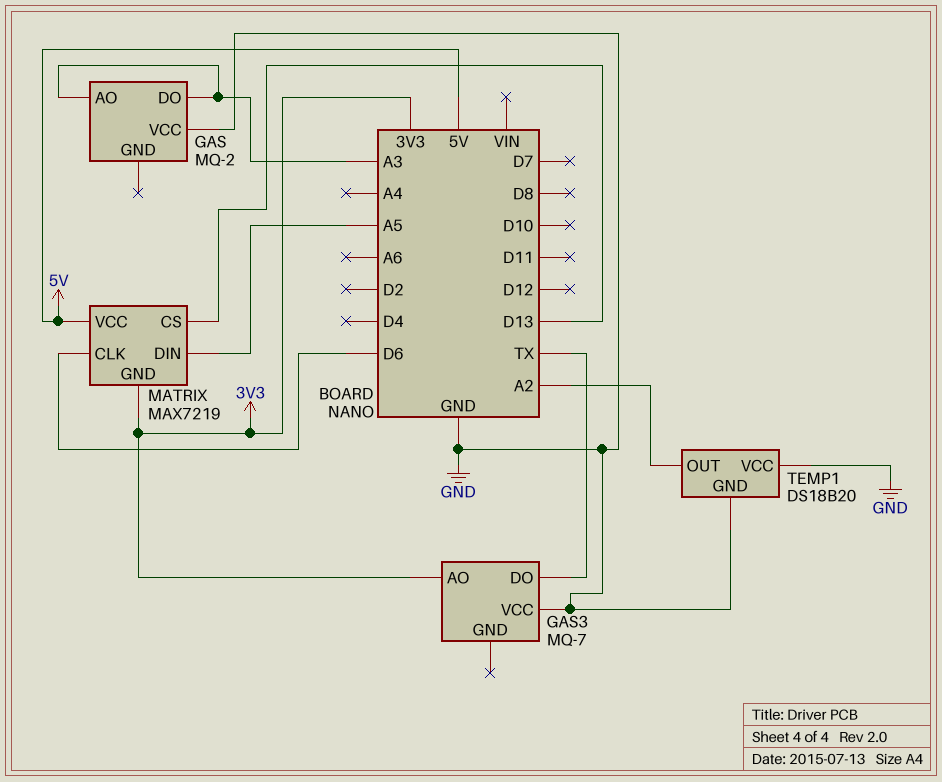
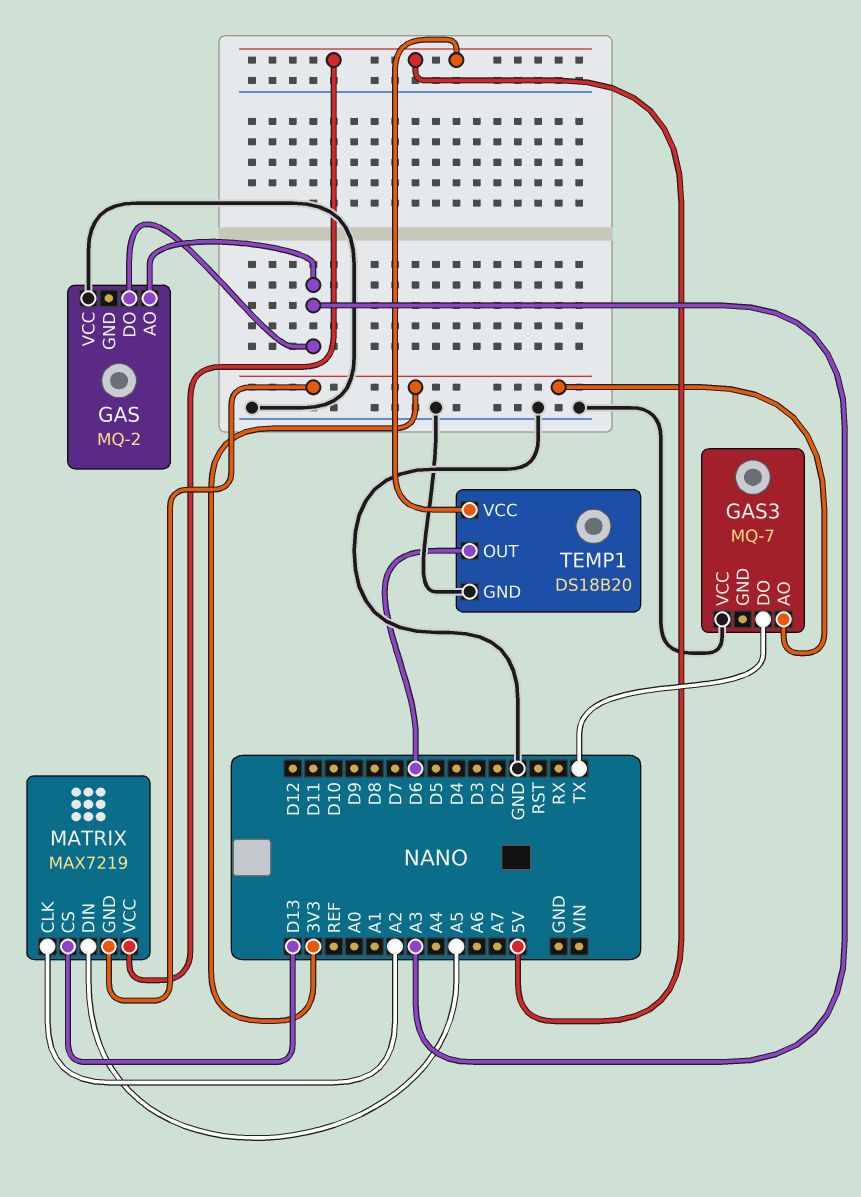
MATRIX pin CLK: D6 -> A2
TEMP1 pin OUT: A2 -> D6
TEMP1 pin VCC: GND -> 5V

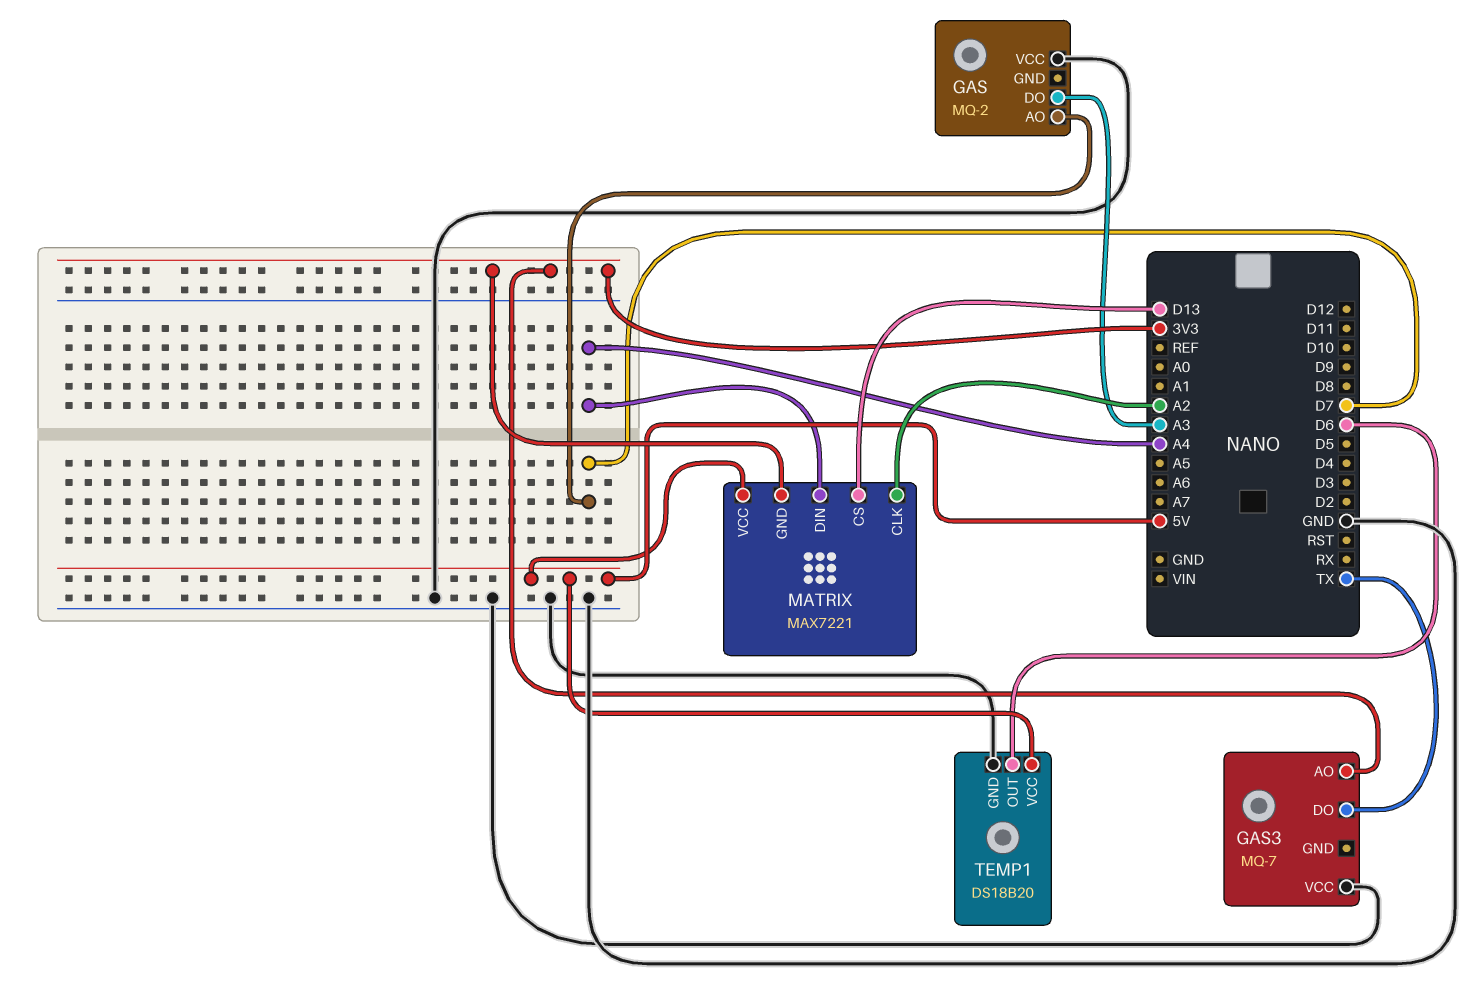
GAS pin AO: A3 -> D7
MATRIX: MAX7219 -> MAX7221
MATRIX pin DIN: A5 -> A4

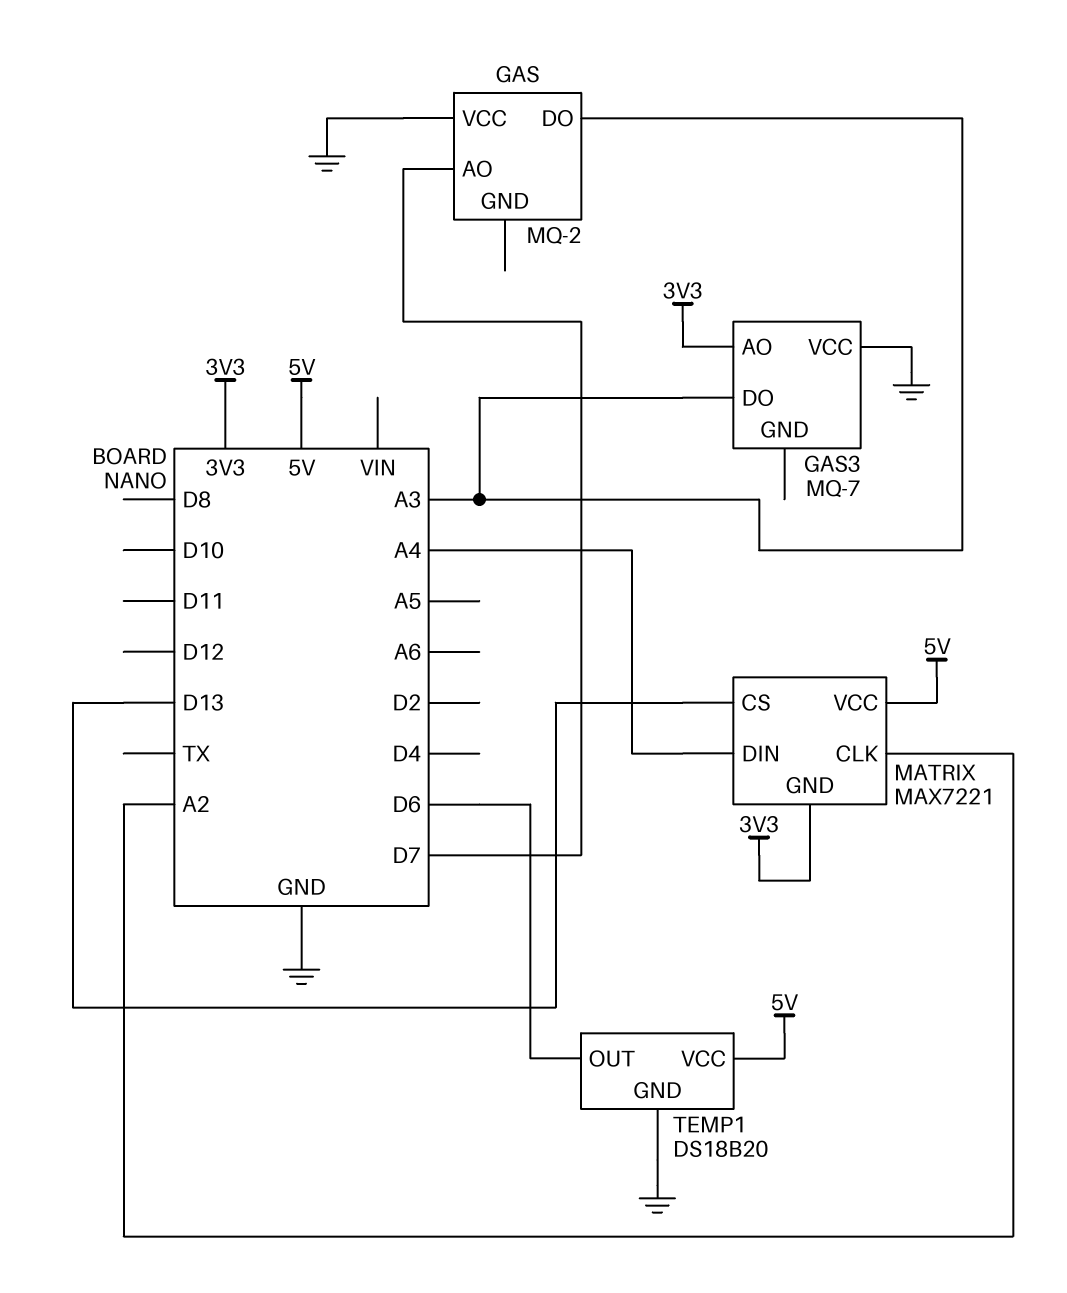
GAS3 pin DO: TX -> A3

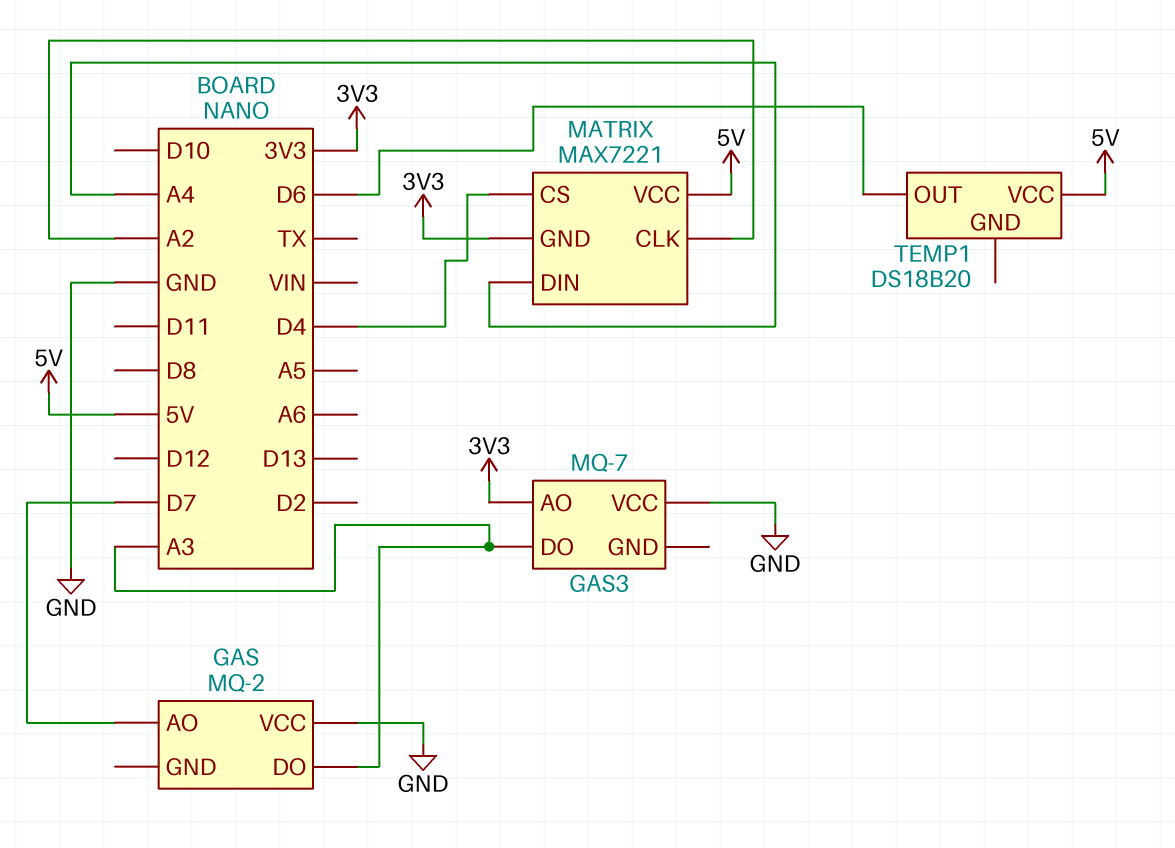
MATRIX pin CS: D13 -> D4
TEMP1 pin GND: GND -> none

